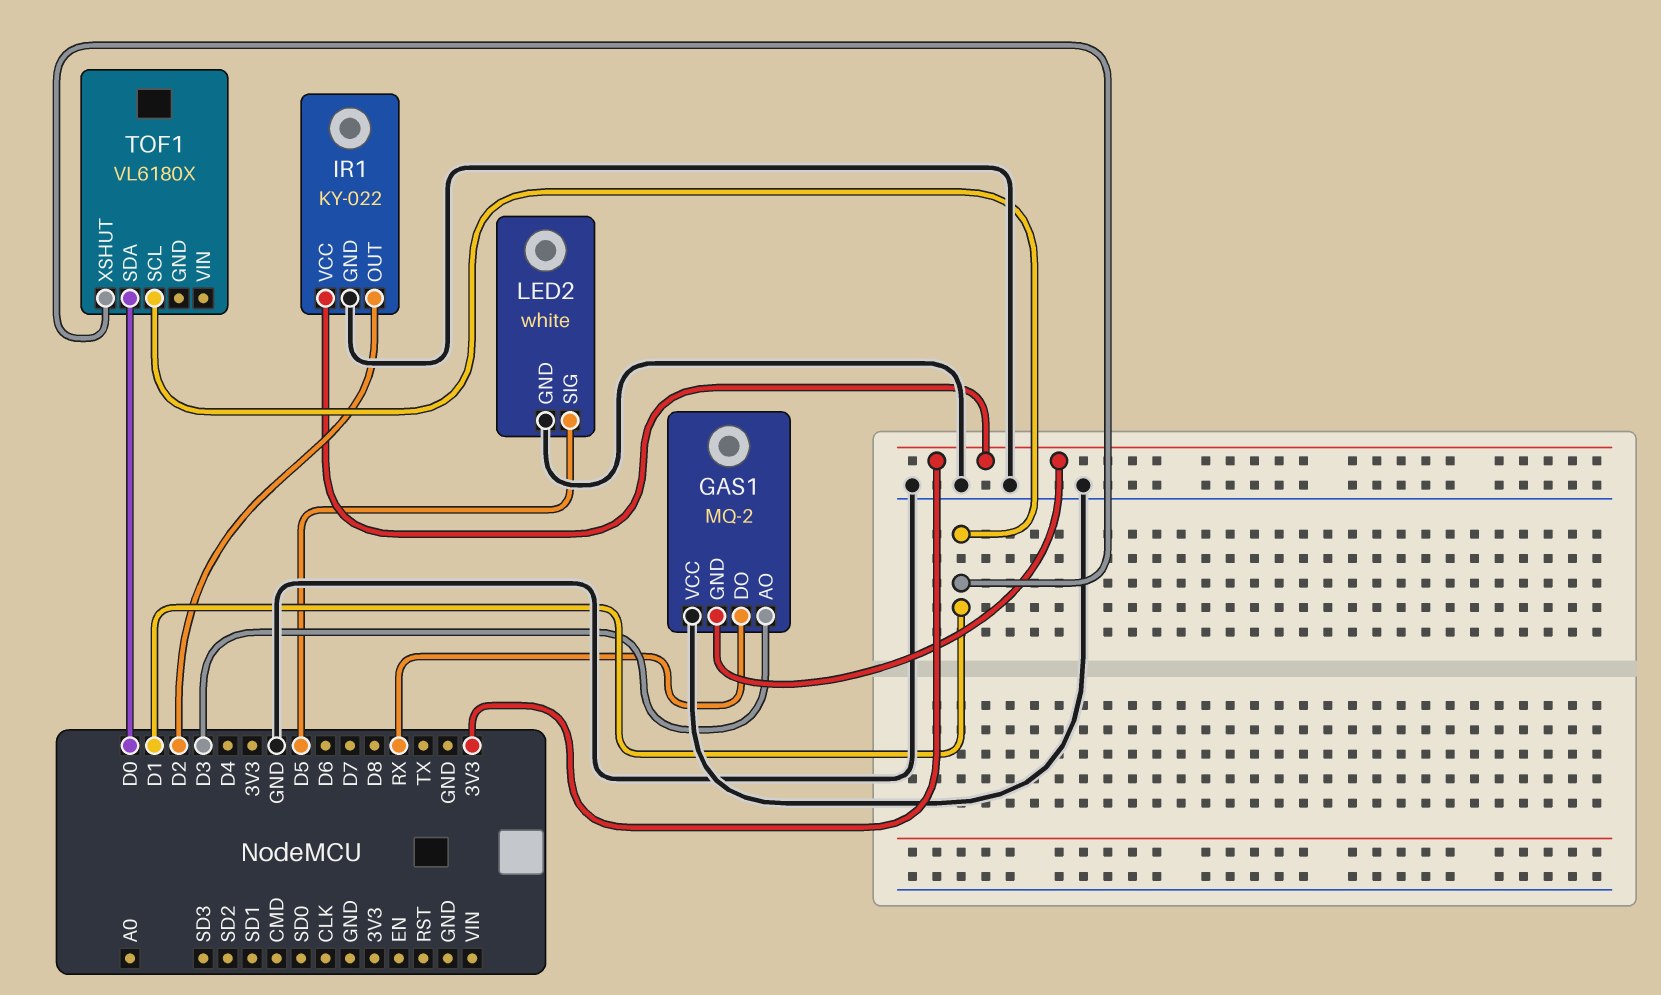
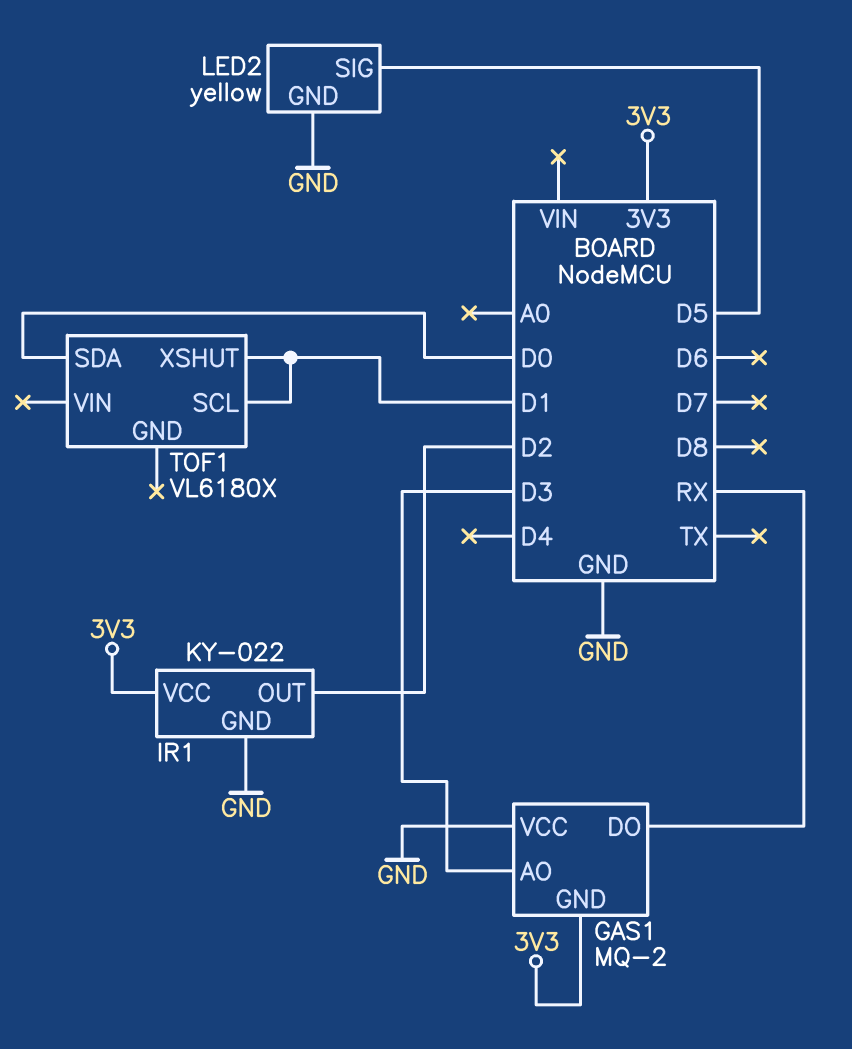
LED2: white -> yellow

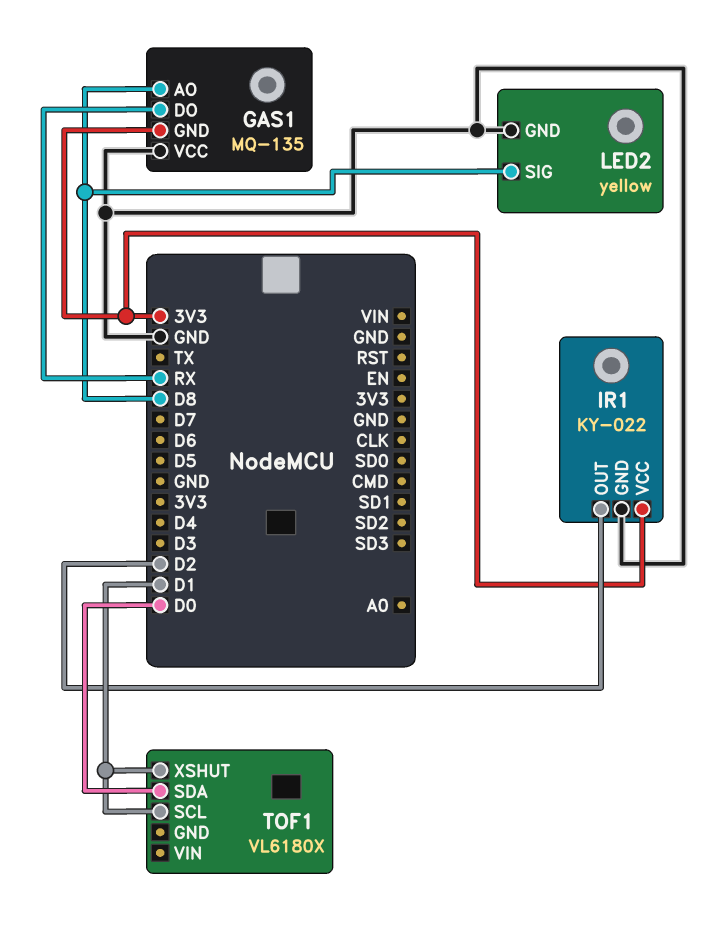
GAS1: MQ-2 -> MQ-135
GAS1 pin AO: D3 -> D8
LED2 pin SIG: D5 -> D8

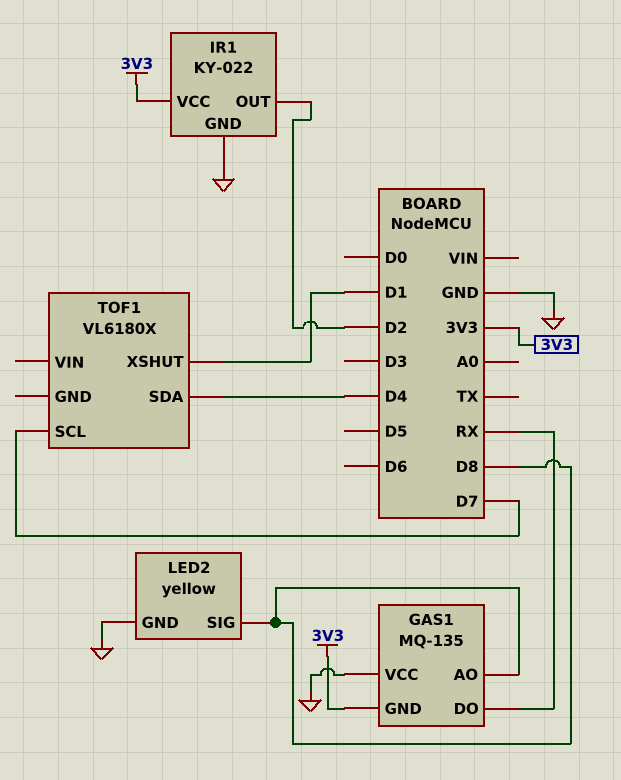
TOF1 pin SCL: D1 -> D7
TOF1 pin SDA: D0 -> D4

